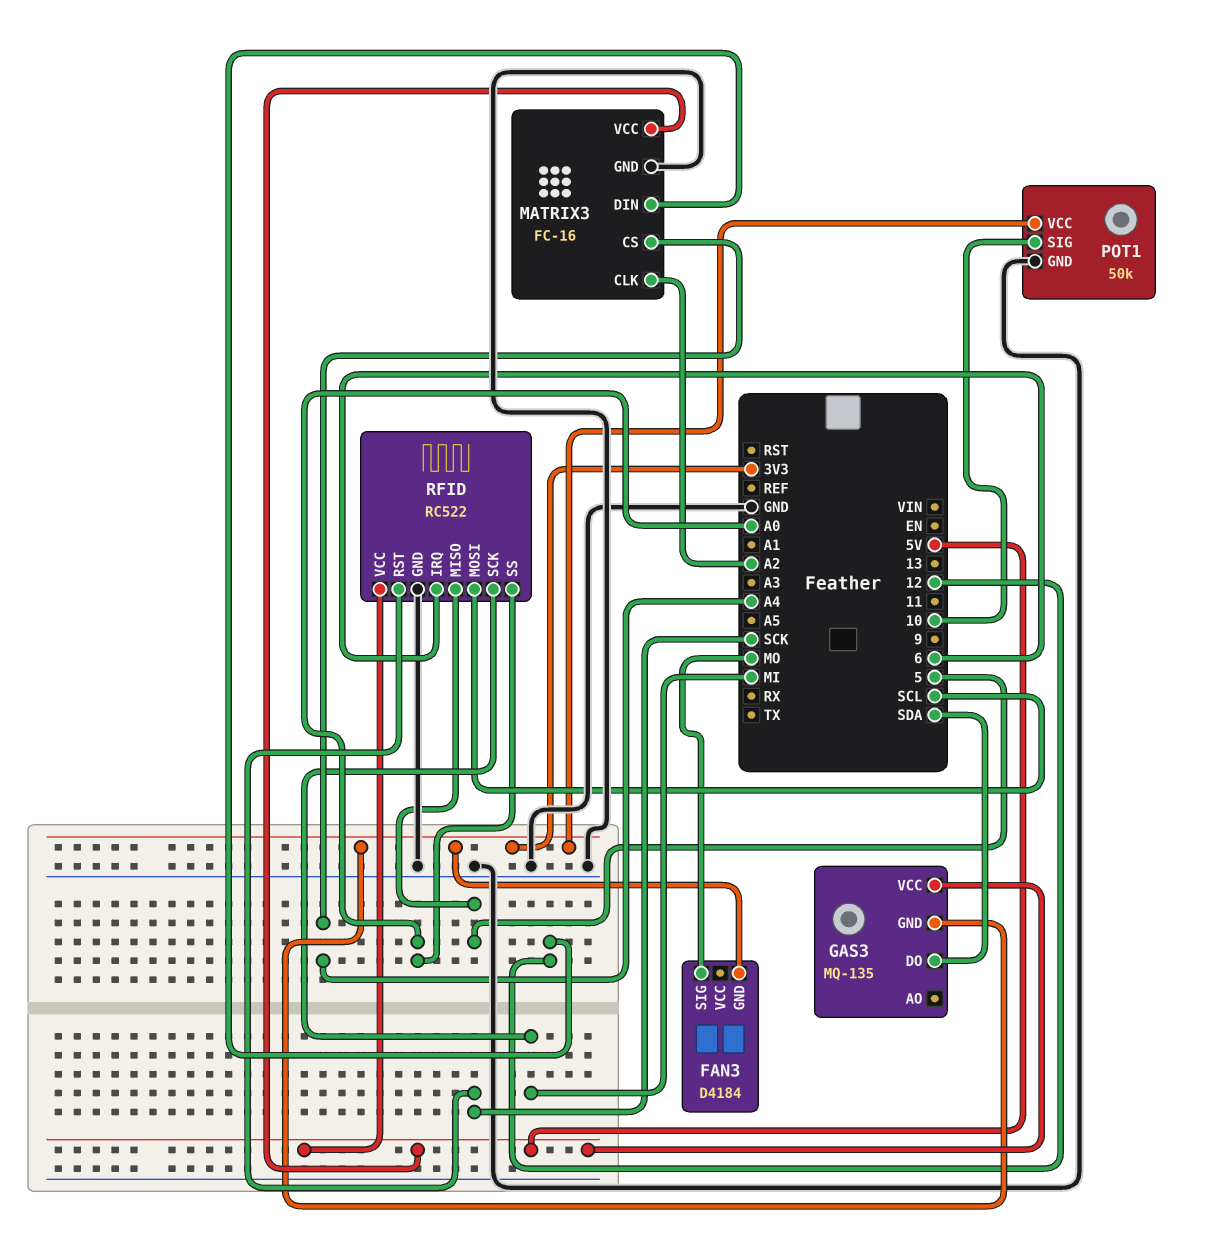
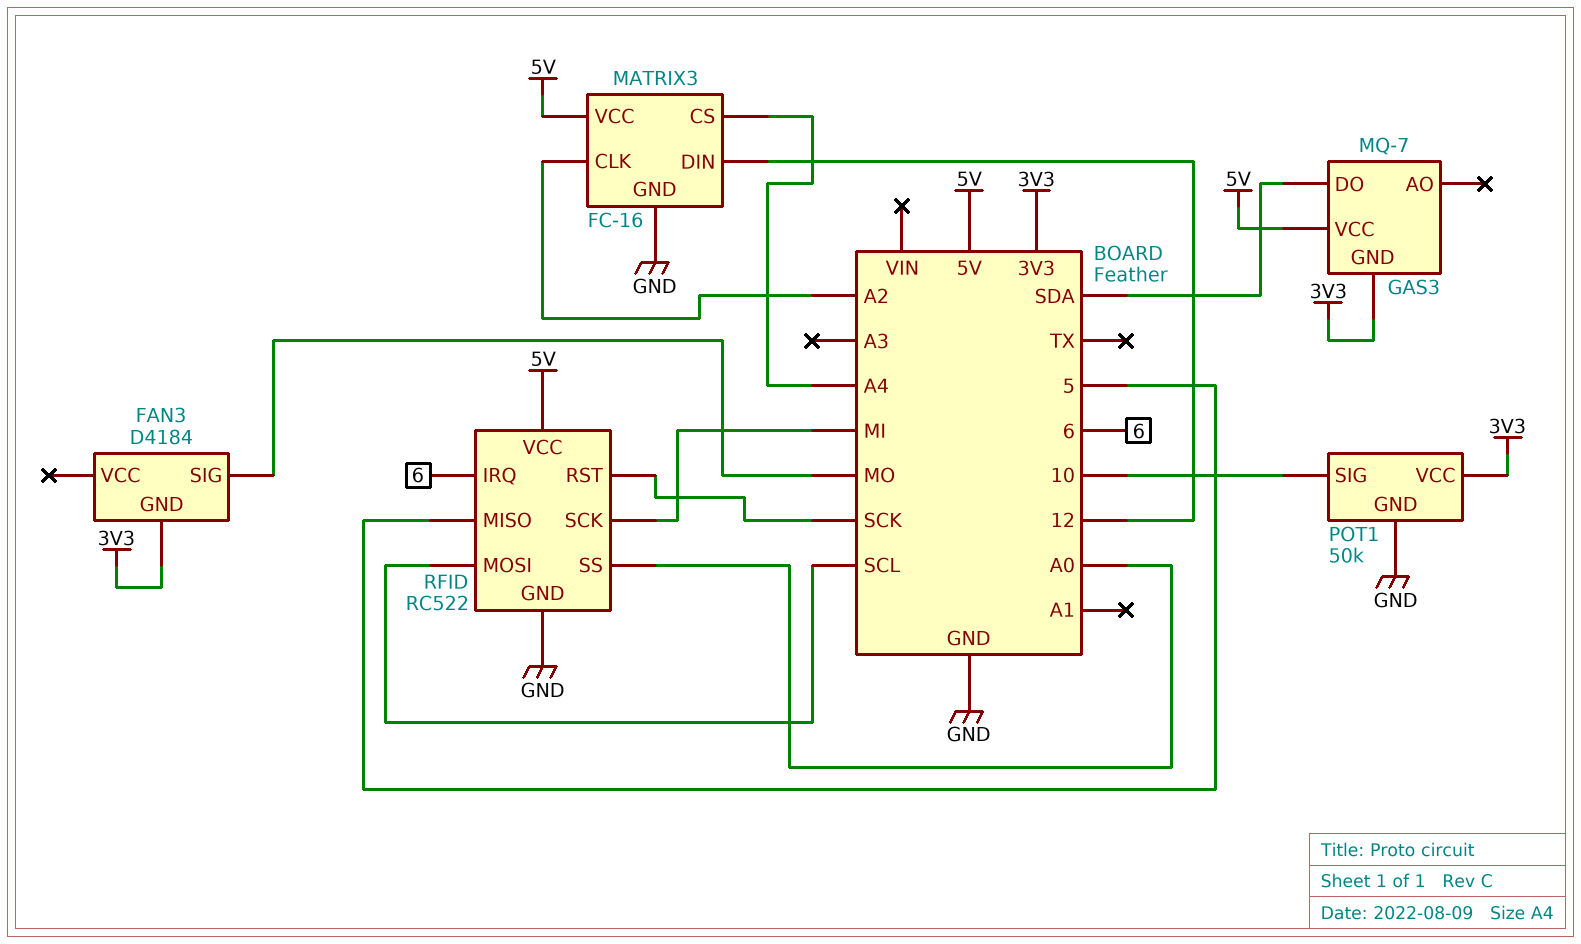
GAS3: MQ-135 -> MQ-7

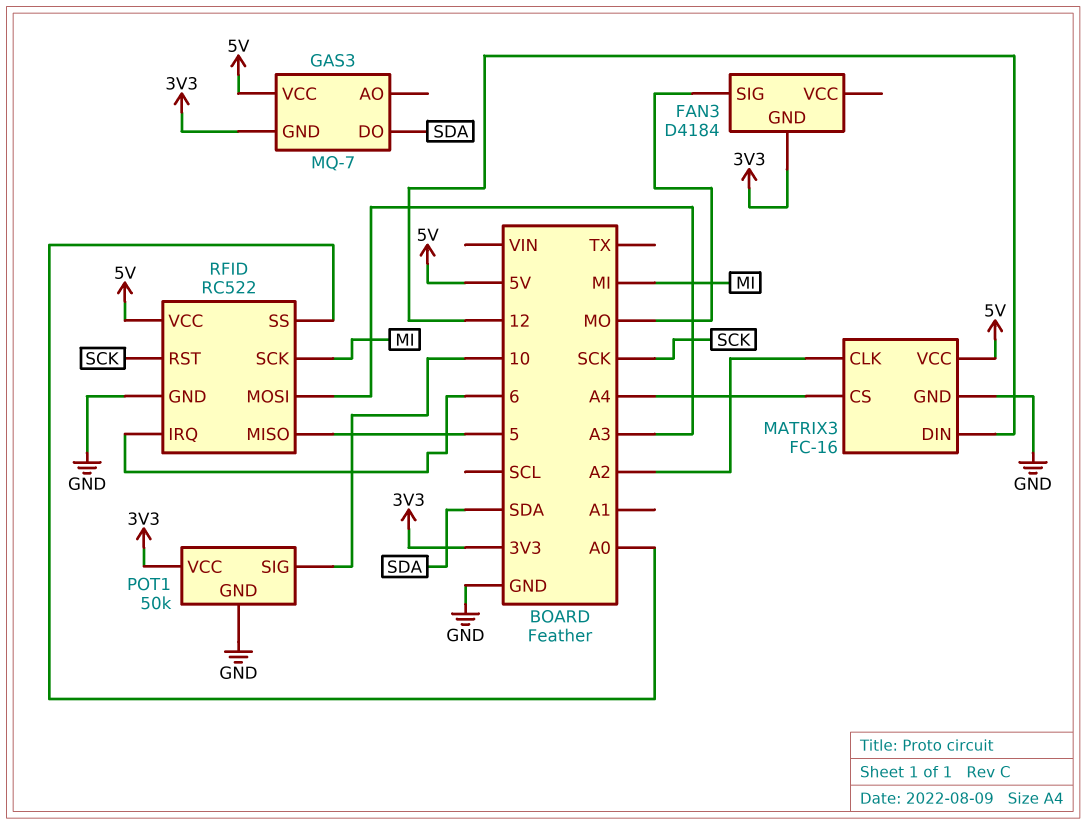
RFID pin MOSI: SCL -> A3

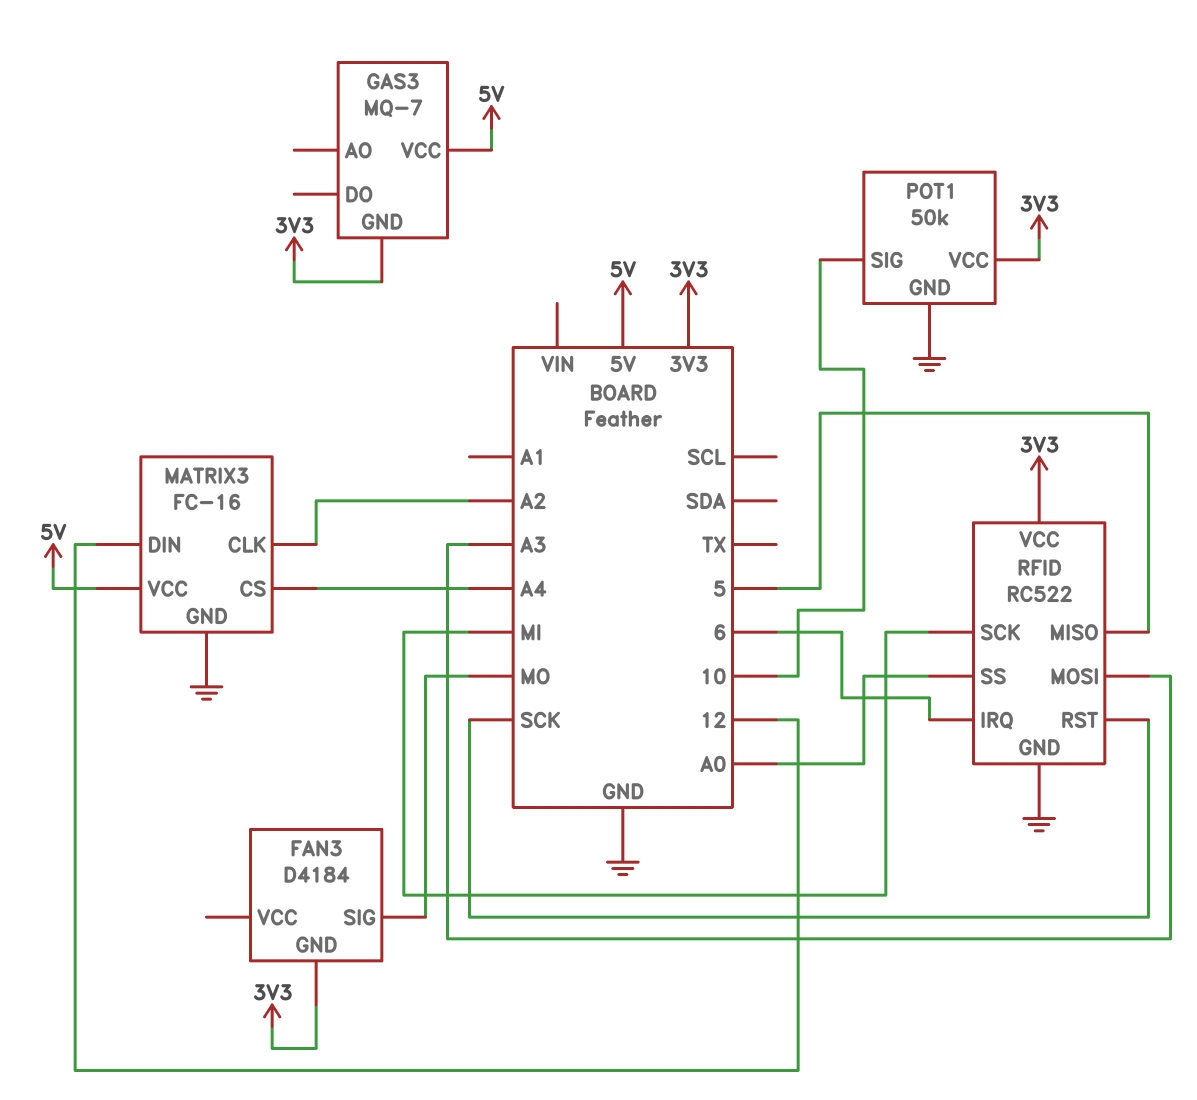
GAS3 pin DO: SDA -> none
RFID pin VCC: 5V -> 3V3

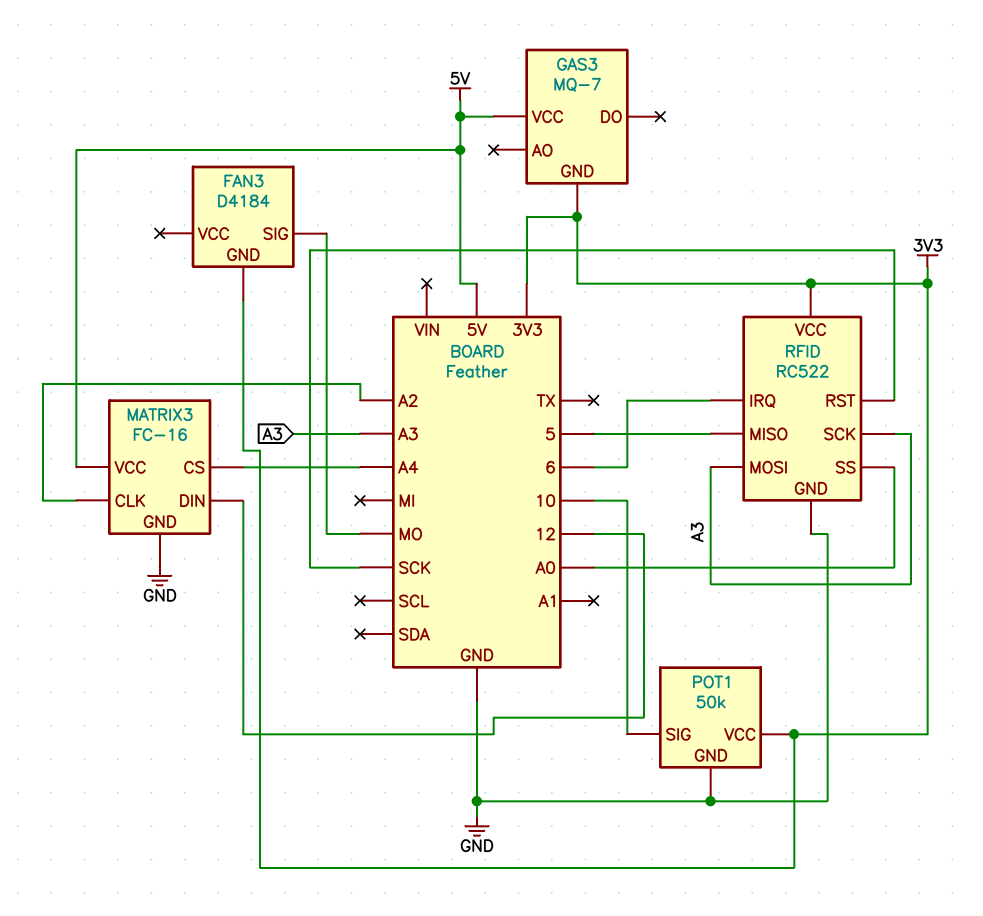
RFID pin SCK: MI -> A3

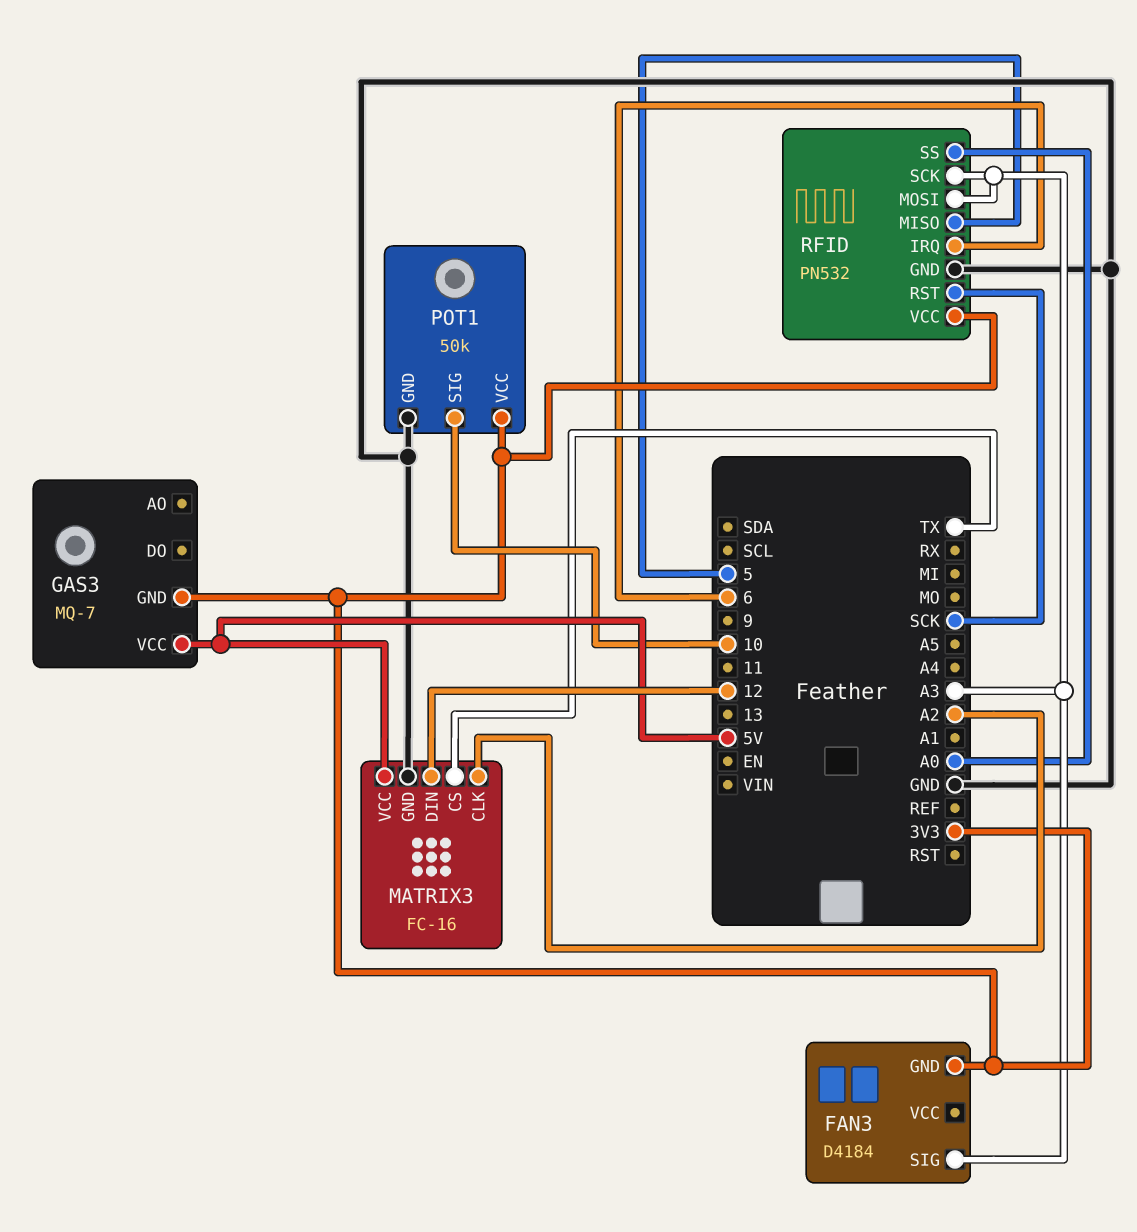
FAN3 pin SIG: MO -> A3
MATRIX3 pin CS: A4 -> TX
RFID: RC522 -> PN532

